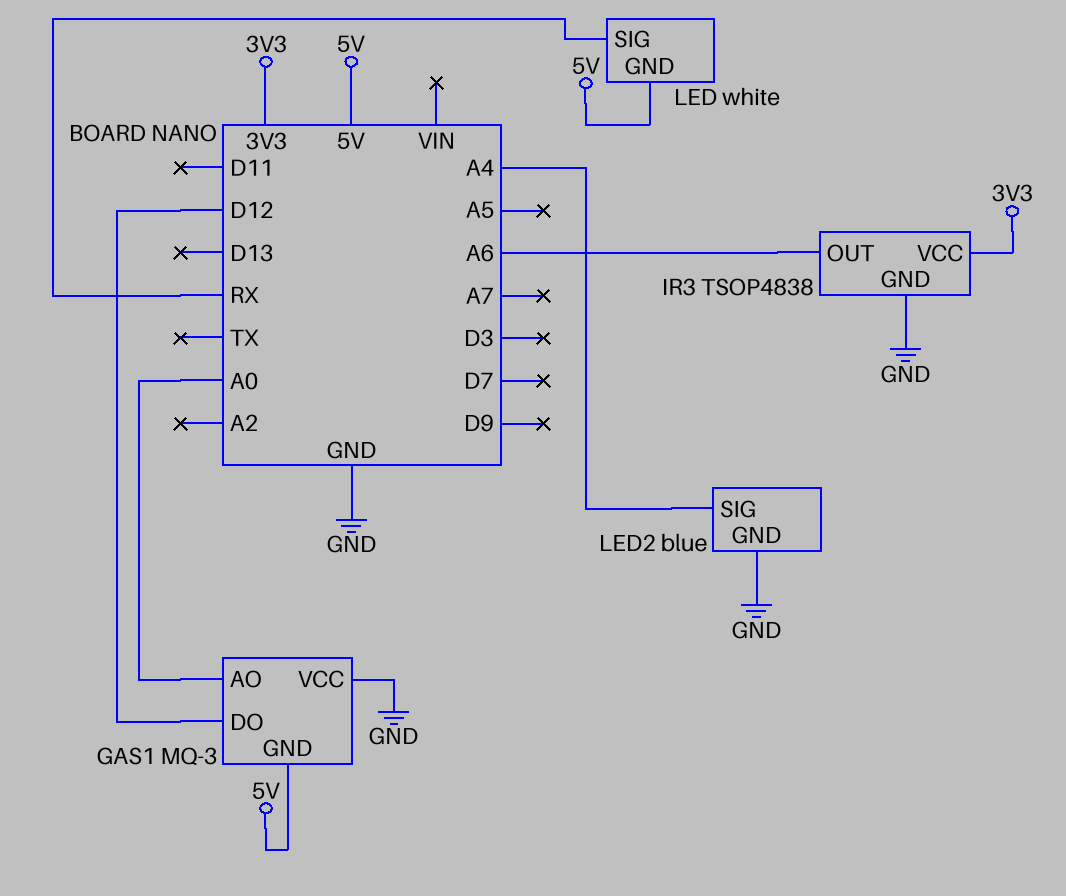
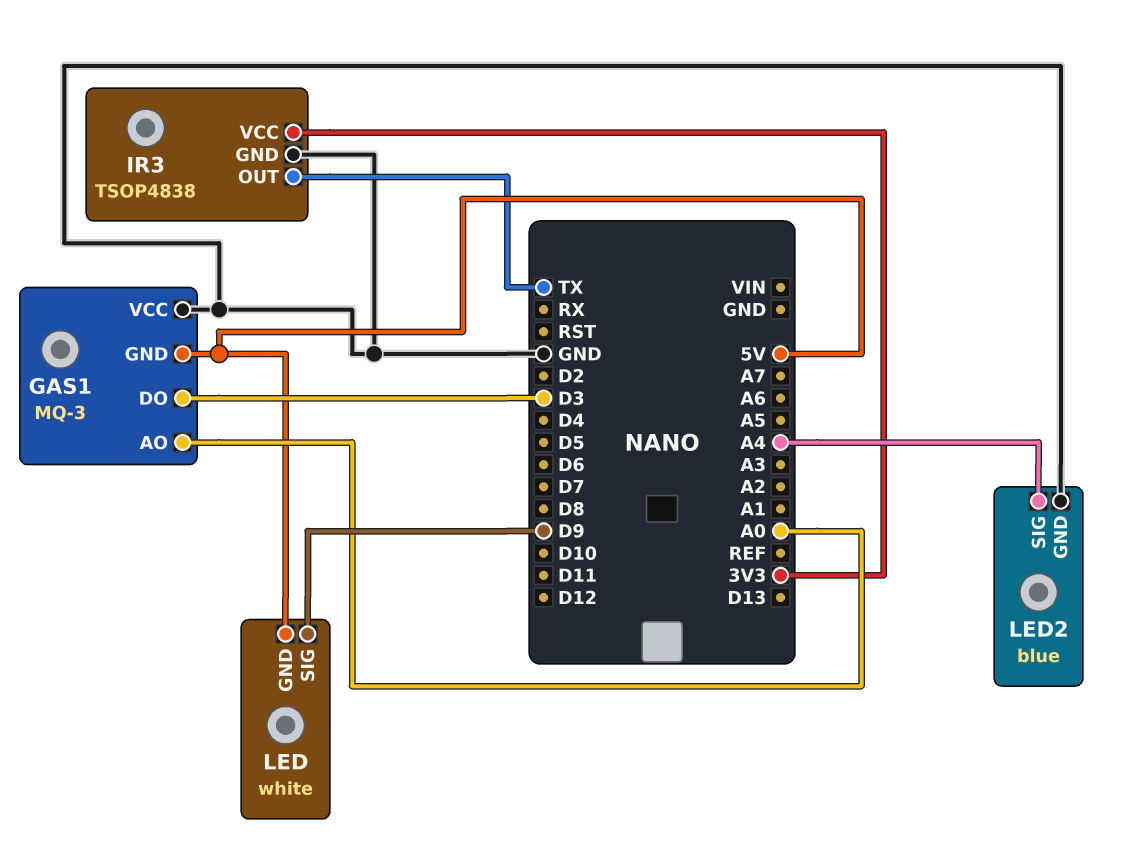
GAS1 pin DO: D12 -> D3
IR3 pin OUT: A6 -> TX
LED pin SIG: RX -> D9

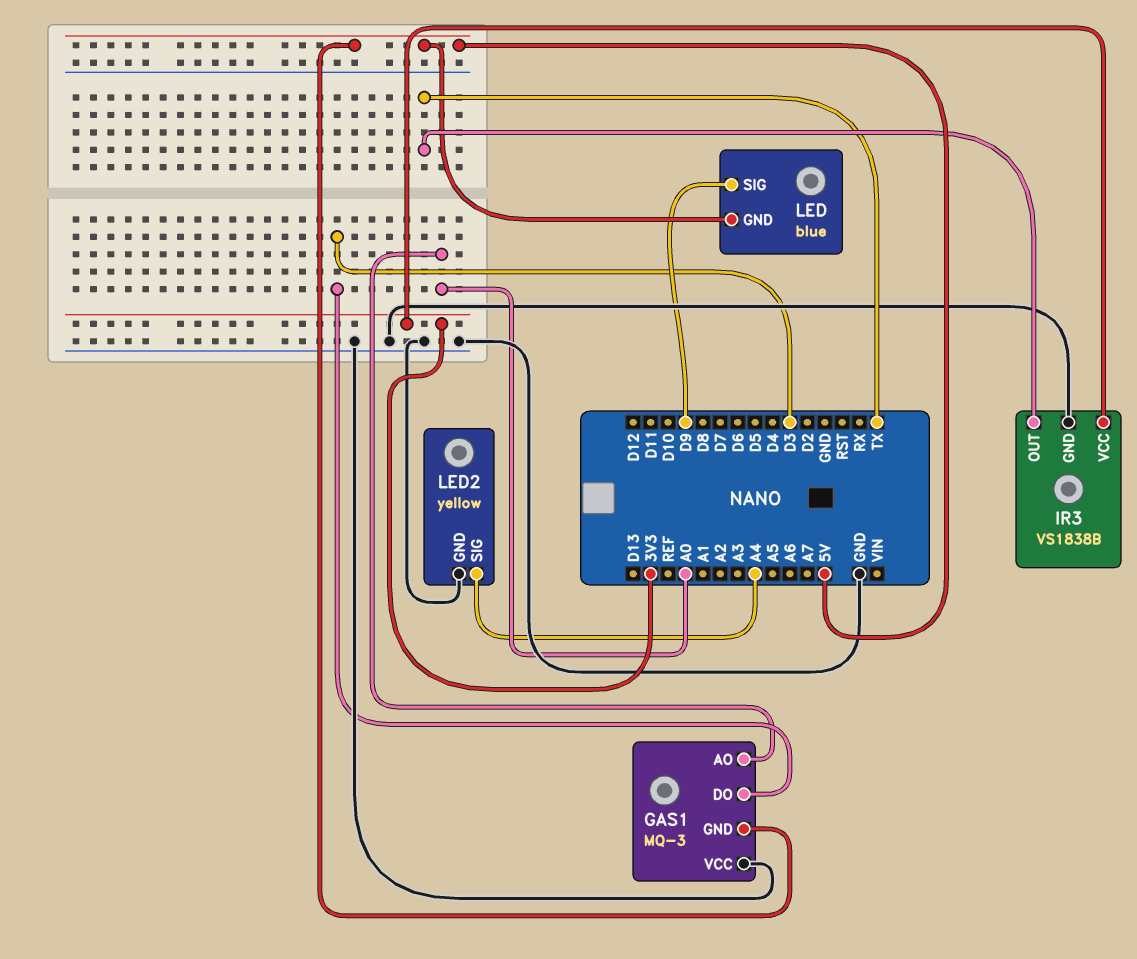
IR3: TSOP4838 -> VS1838B
LED: white -> blue
LED2: blue -> yellow

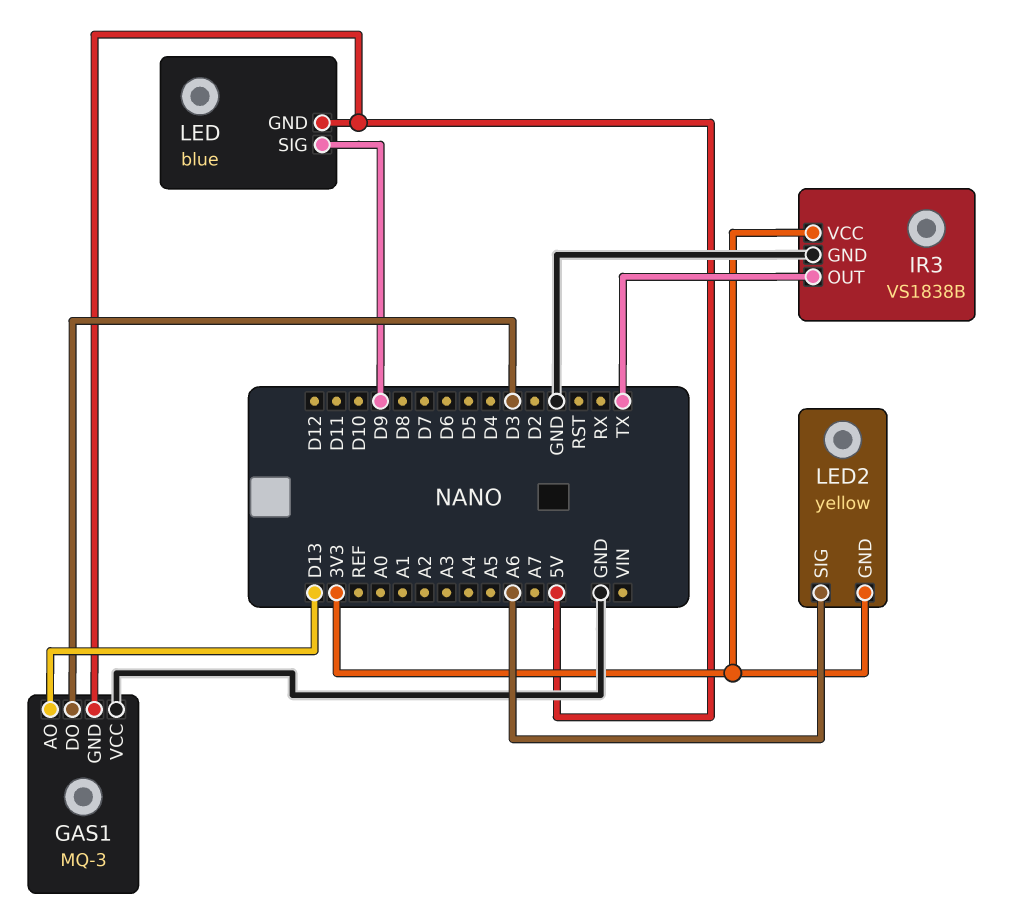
GAS1 pin AO: A0 -> D13
LED2 pin GND: GND -> 3V3
LED2 pin SIG: A4 -> A6

